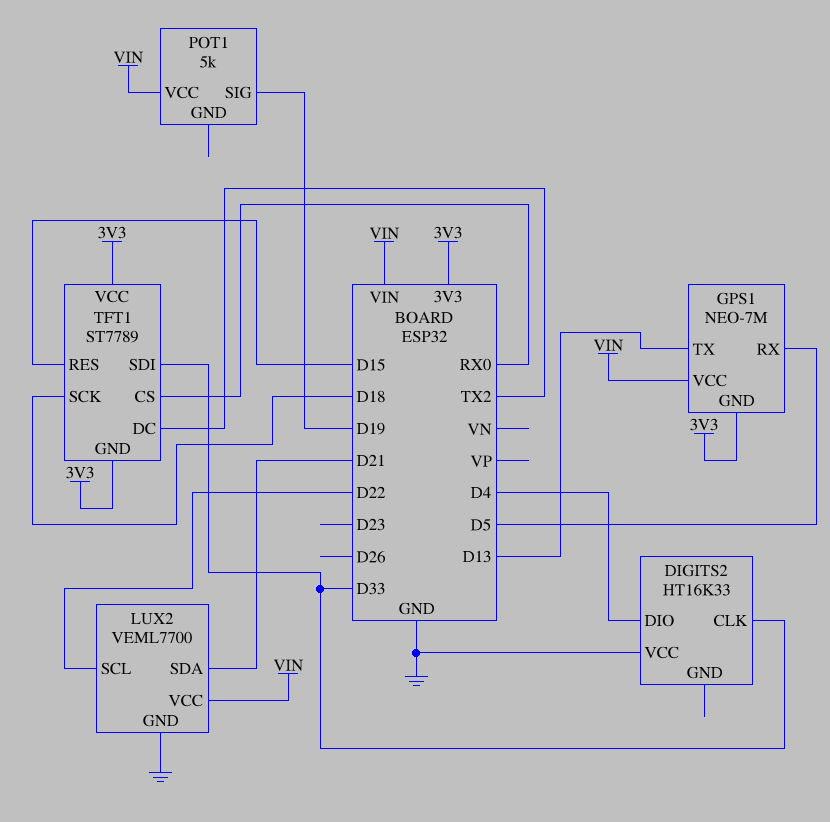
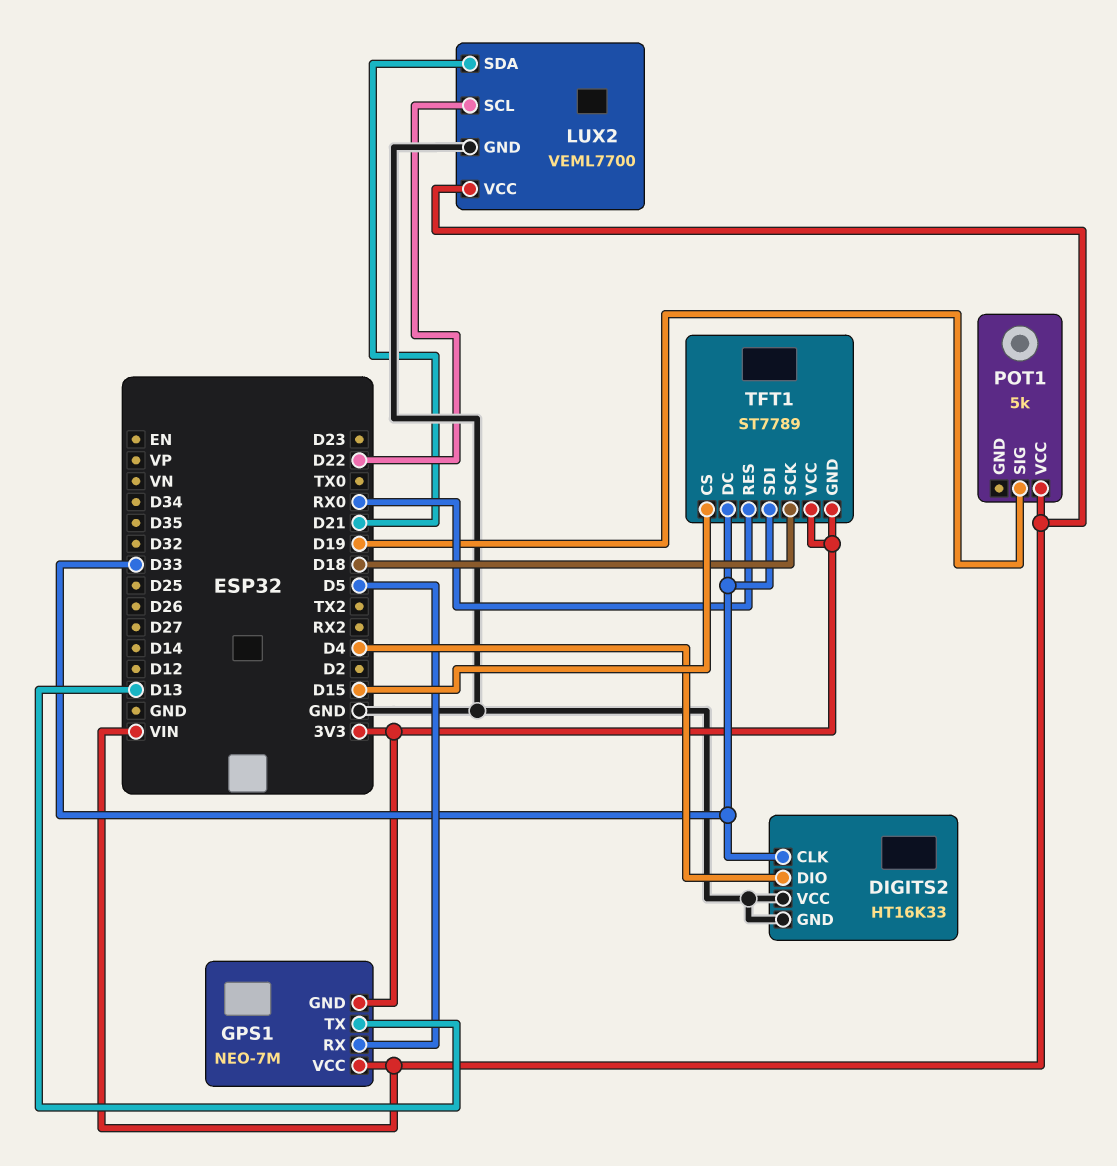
DIGITS2 pin GND: none -> GND
TFT1 pin CS: RX0 -> D15
TFT1 pin DC: TX2 -> D33
TFT1 pin RES: D15 -> RX0

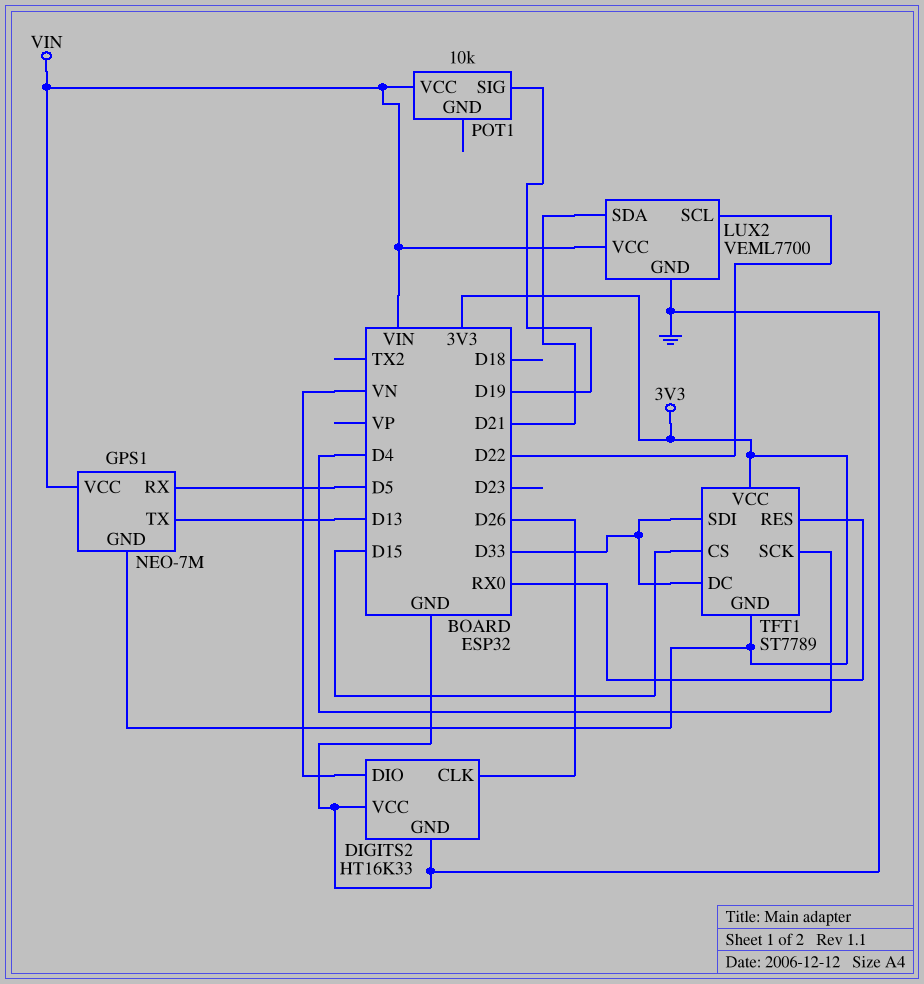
DIGITS2 pin CLK: D33 -> D26
DIGITS2 pin DIO: D4 -> VN
POT1: 5k -> 10k
TFT1 pin SCK: D18 -> D4

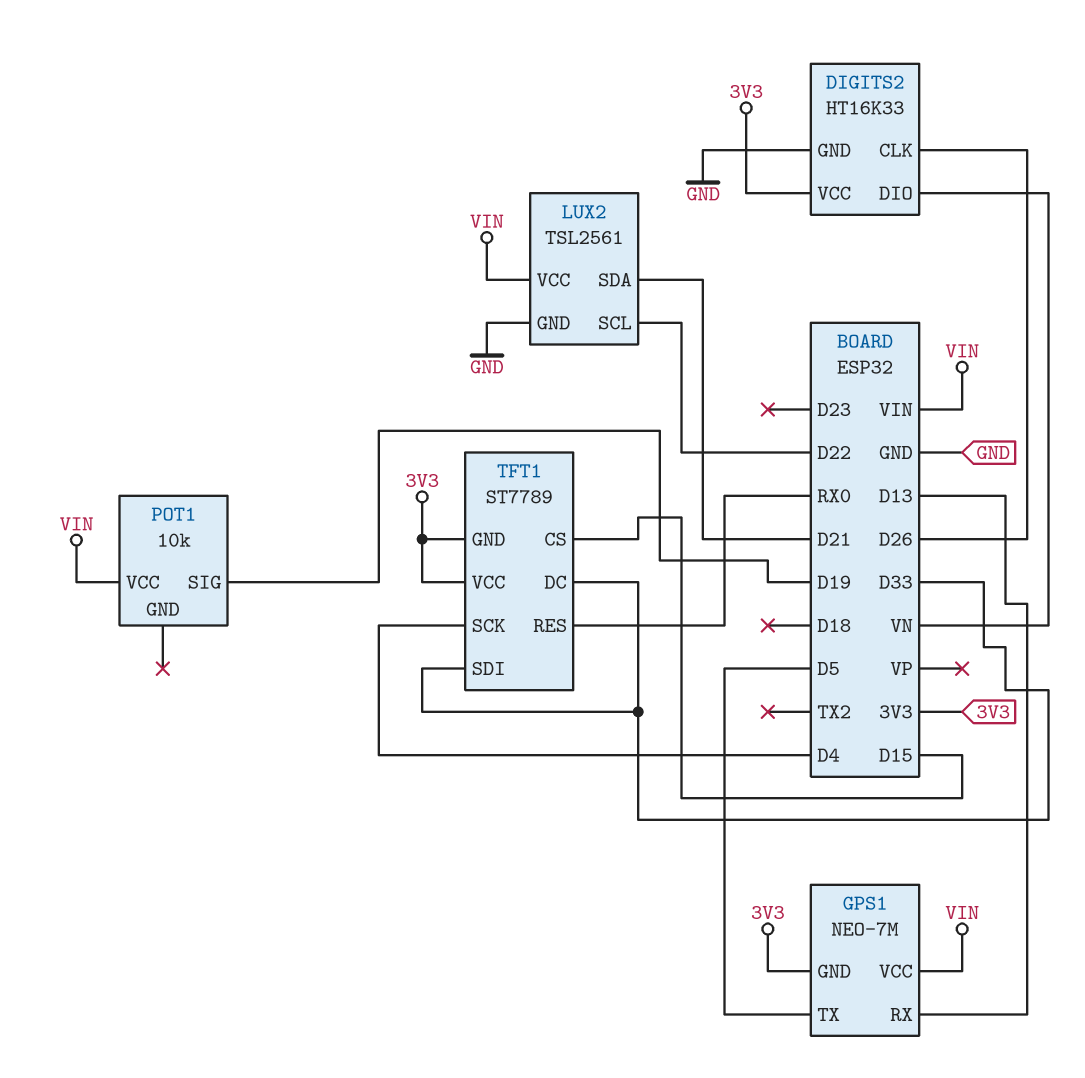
DIGITS2 pin VCC: GND -> 3V3
GPS1 pin RX: D5 -> D13
GPS1 pin TX: D13 -> D5
LUX2: VEML7700 -> TSL2561

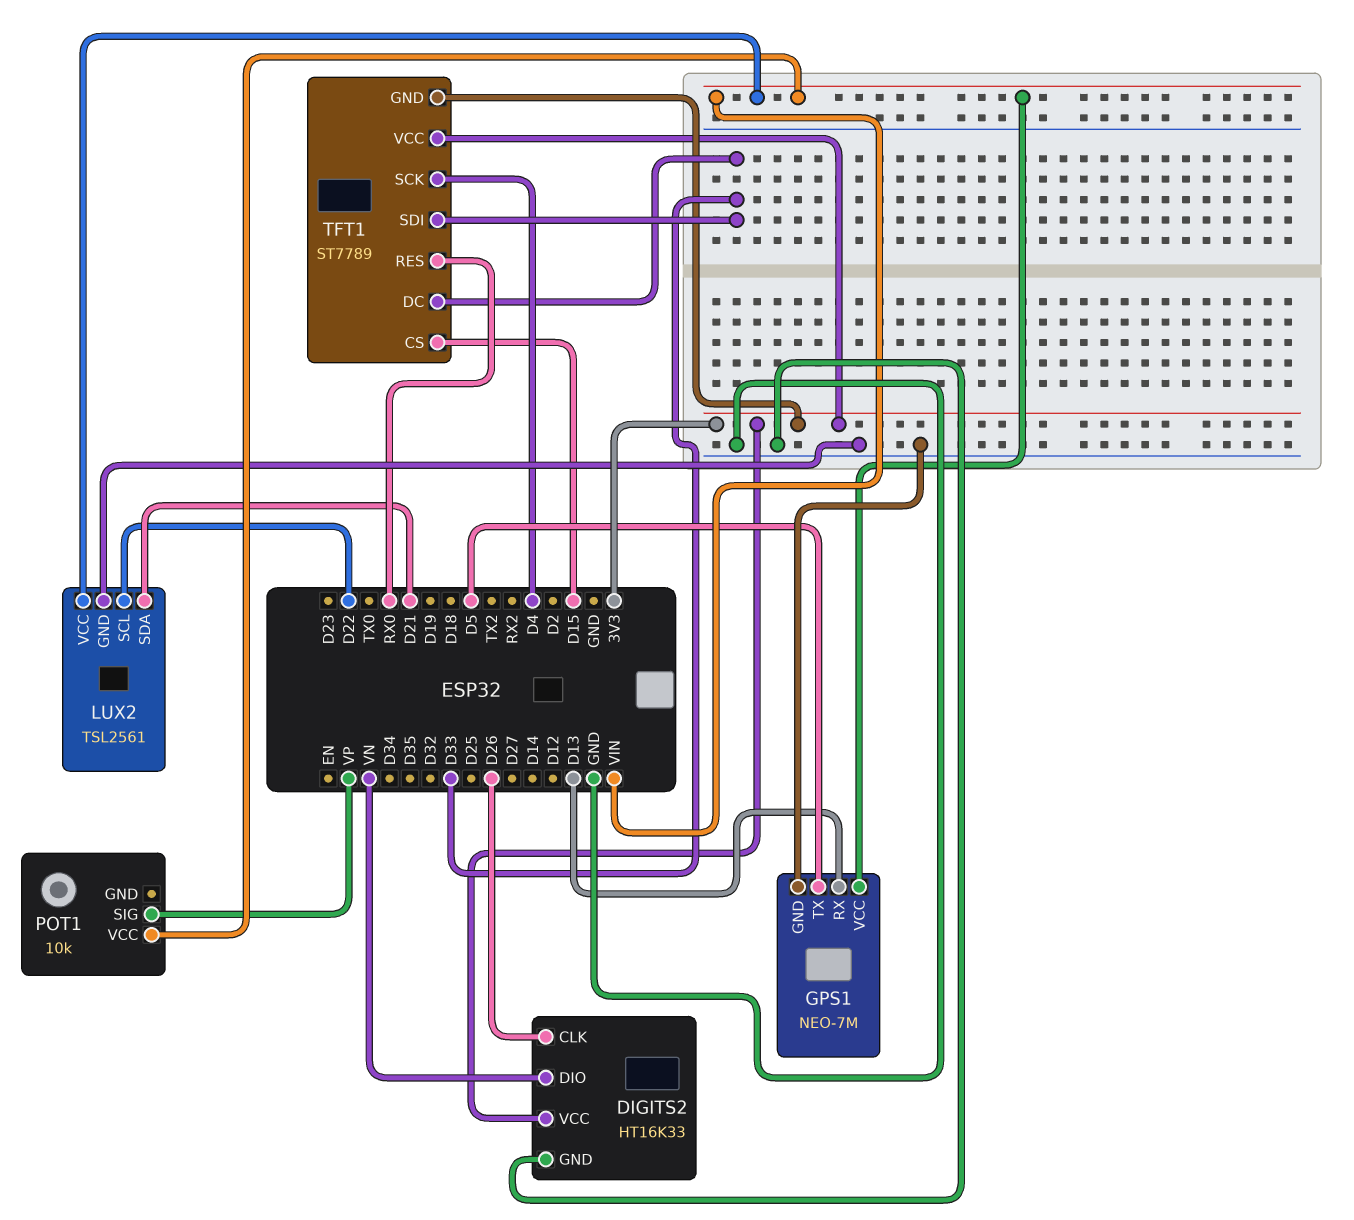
GPS1 pin GND: 3V3 -> GND
POT1 pin SIG: D19 -> VP

